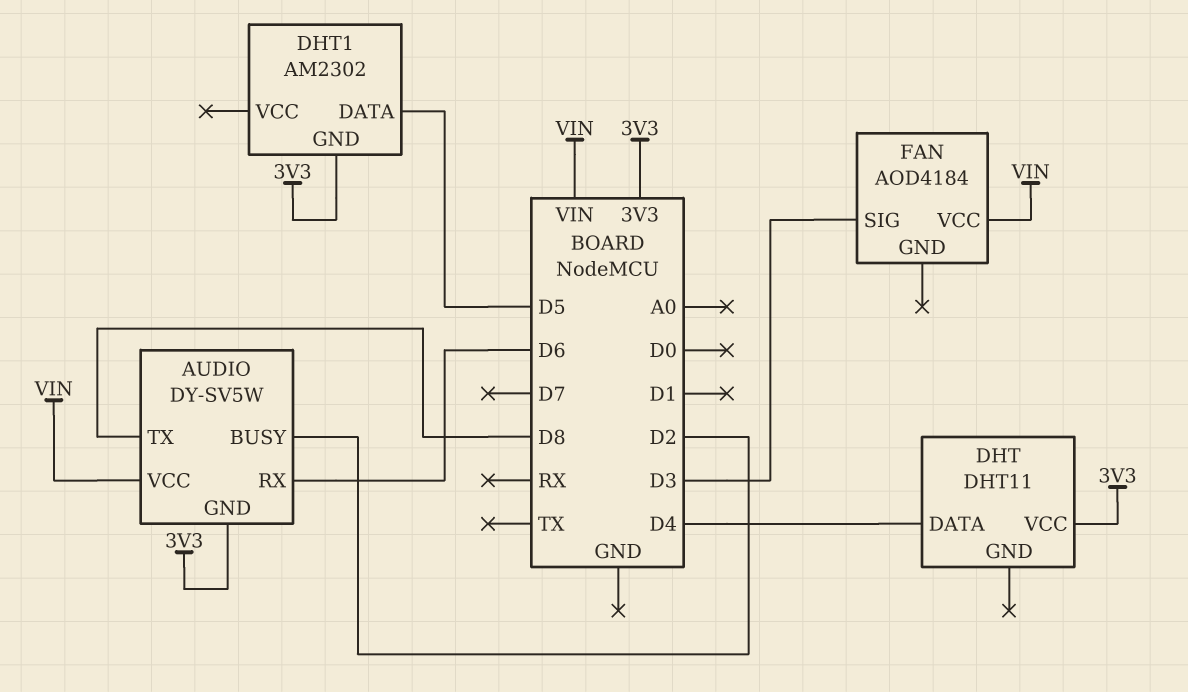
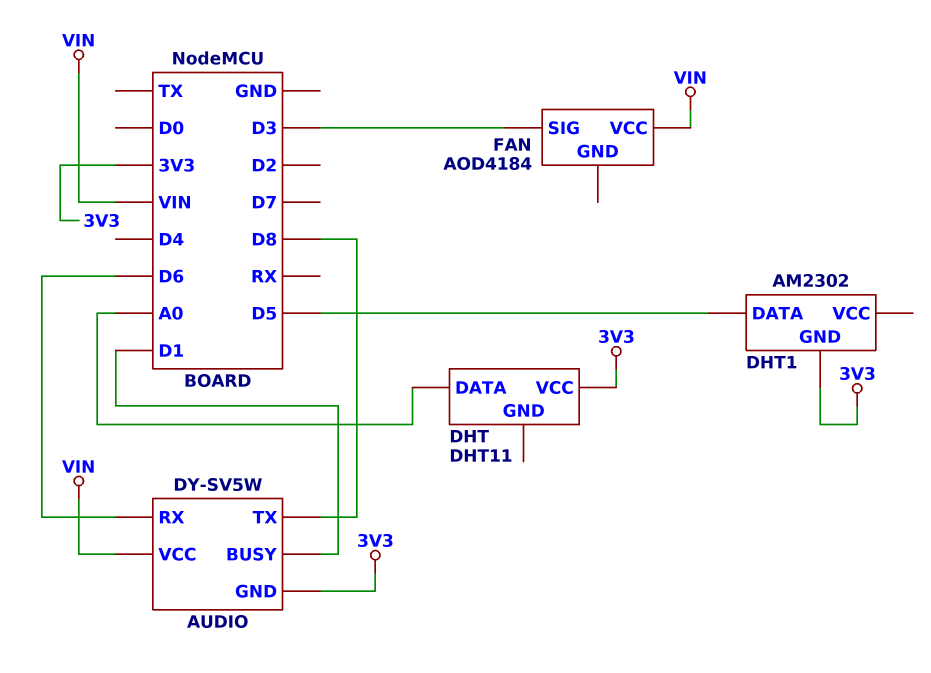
AUDIO pin BUSY: D2 -> D1
DHT pin DATA: D4 -> A0

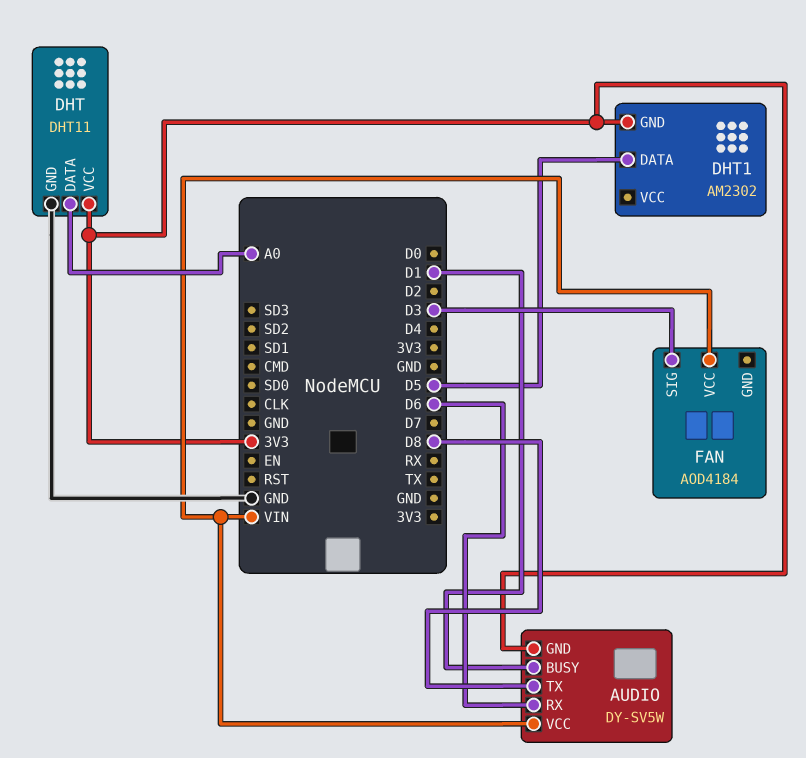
DHT pin GND: none -> GND

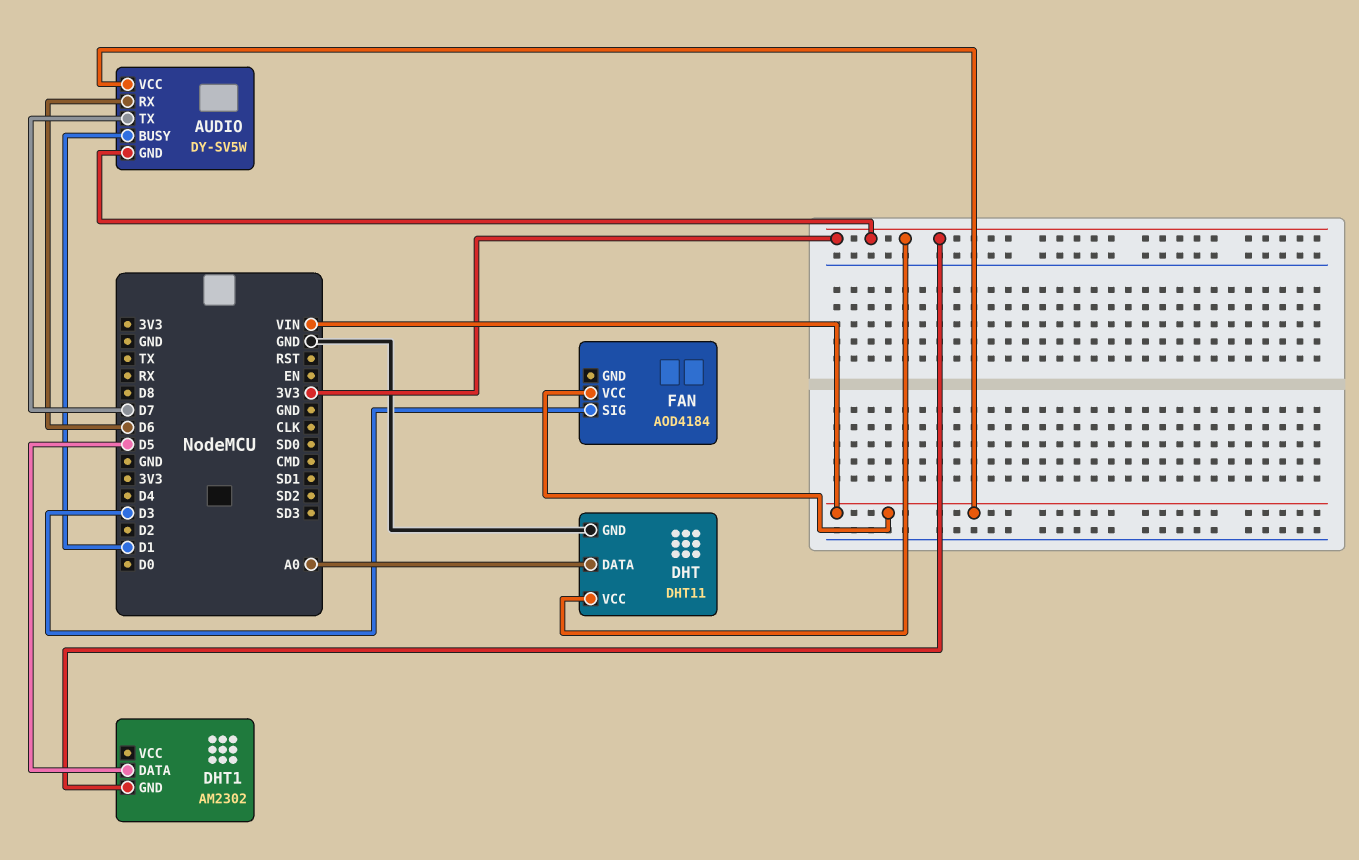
AUDIO pin TX: D8 -> D7

